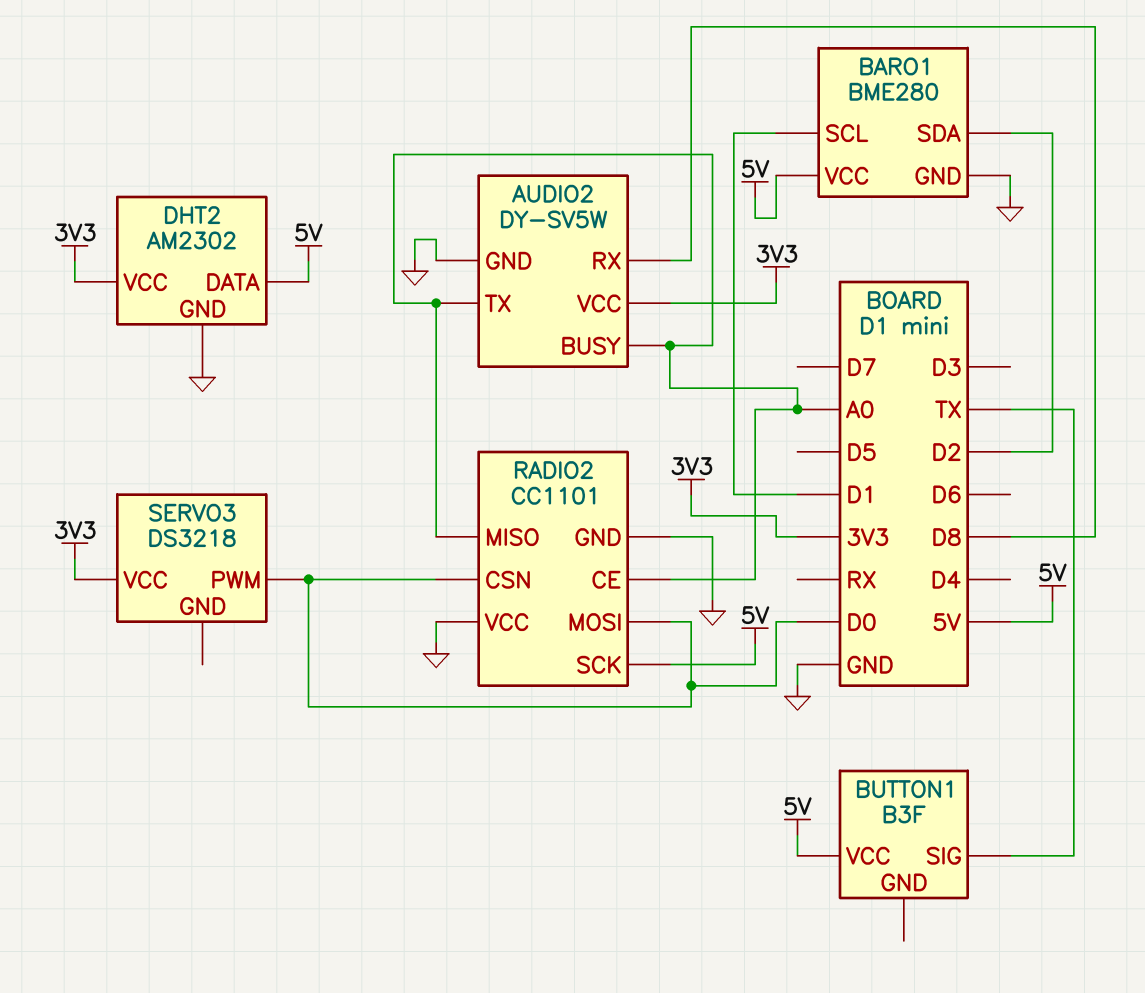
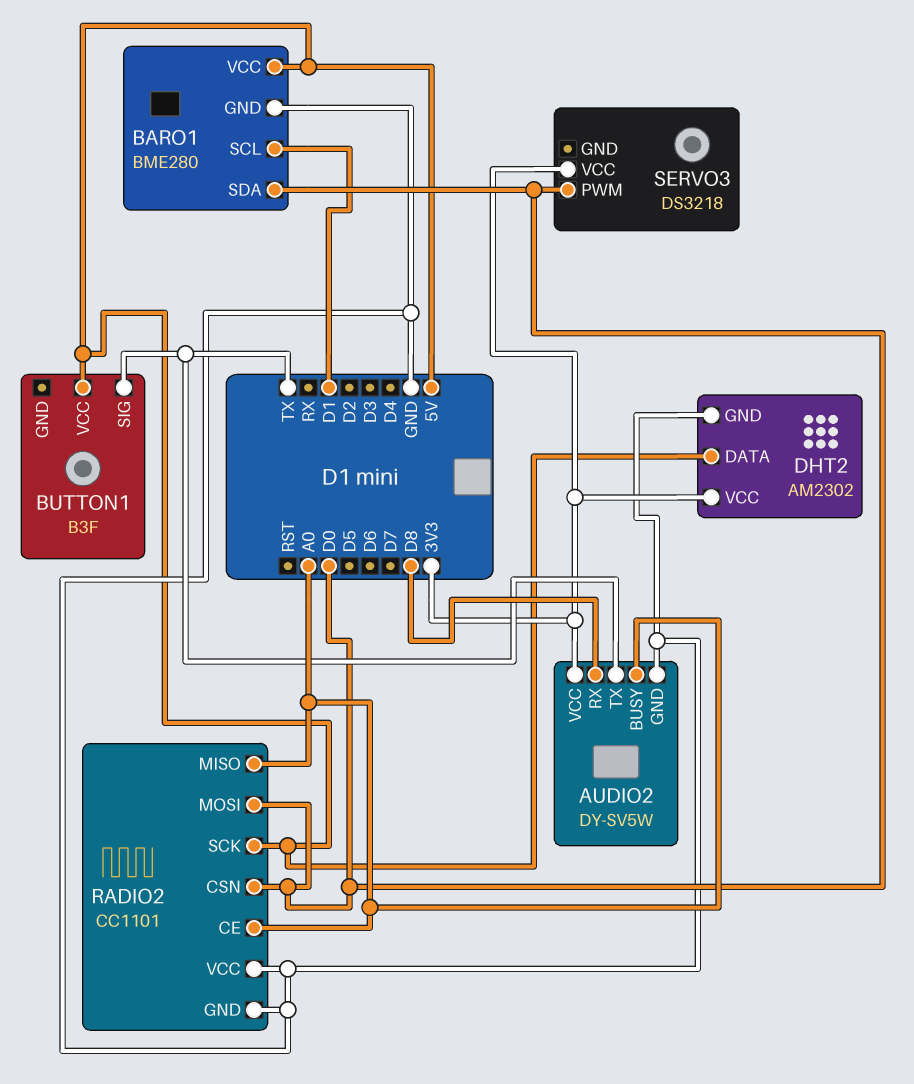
AUDIO2 pin TX: A0 -> TX
BARO1 pin SDA: D2 -> D0

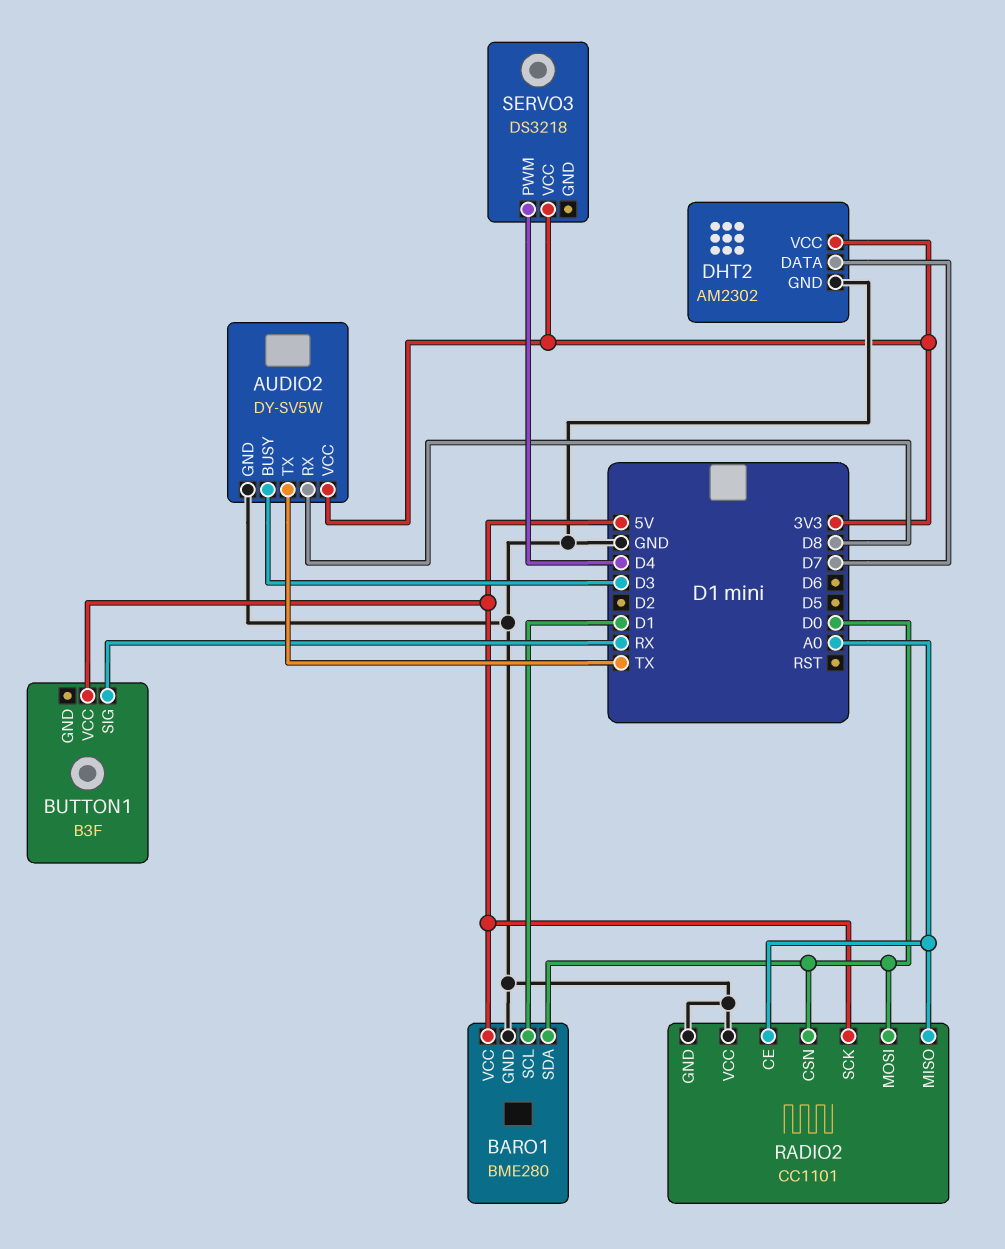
AUDIO2 pin BUSY: A0 -> D3
BUTTON1 pin SIG: TX -> RX
DHT2 pin DATA: 5V -> D7
SERVO3 pin PWM: D0 -> D4

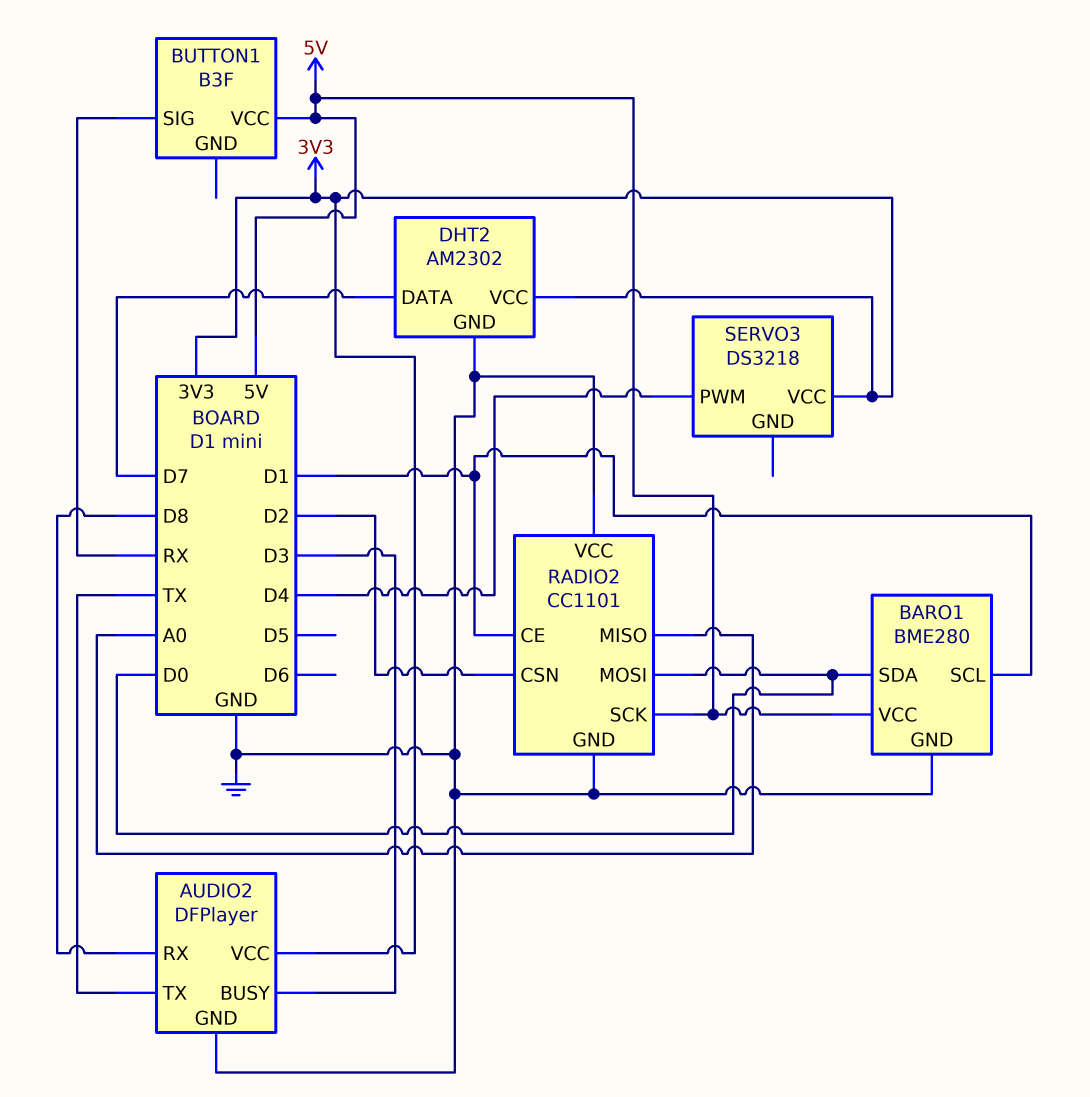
AUDIO2: DY-SV5W -> DFPlayer
RADIO2 pin CE: A0 -> D1
RADIO2 pin CSN: D0 -> D2

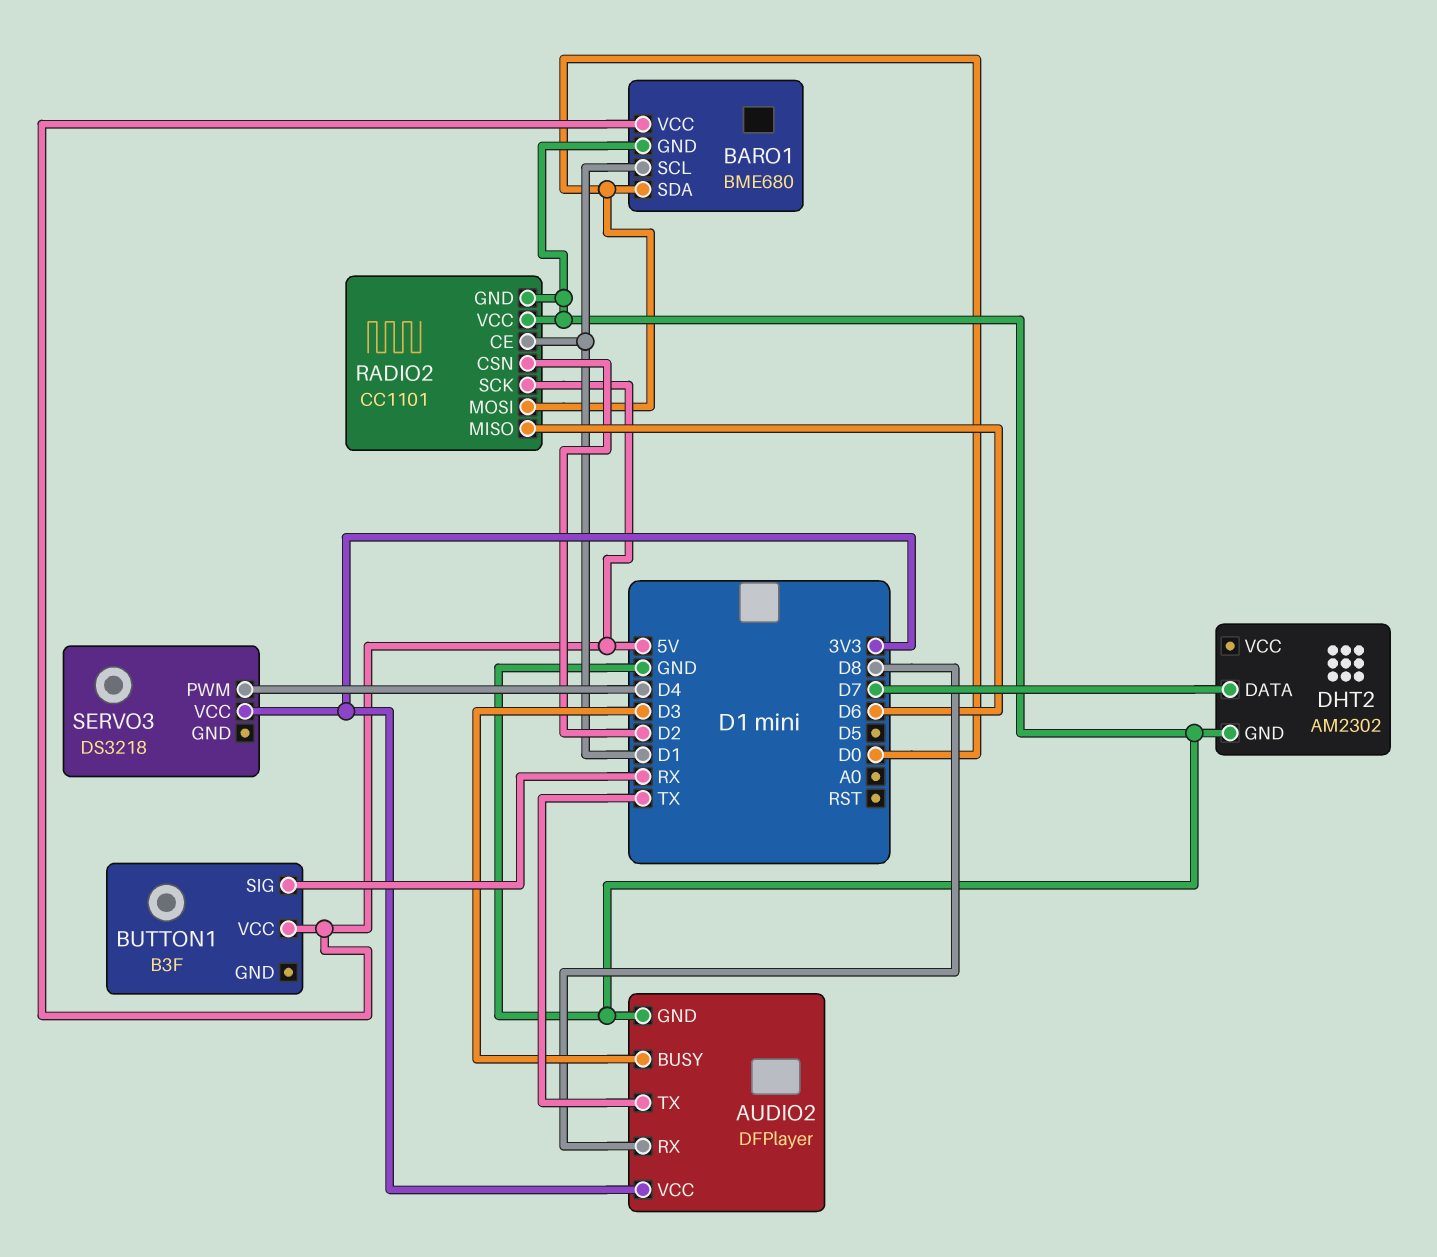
BARO1: BME280 -> BME680
DHT2 pin VCC: 3V3 -> none
RADIO2 pin MISO: A0 -> D6

